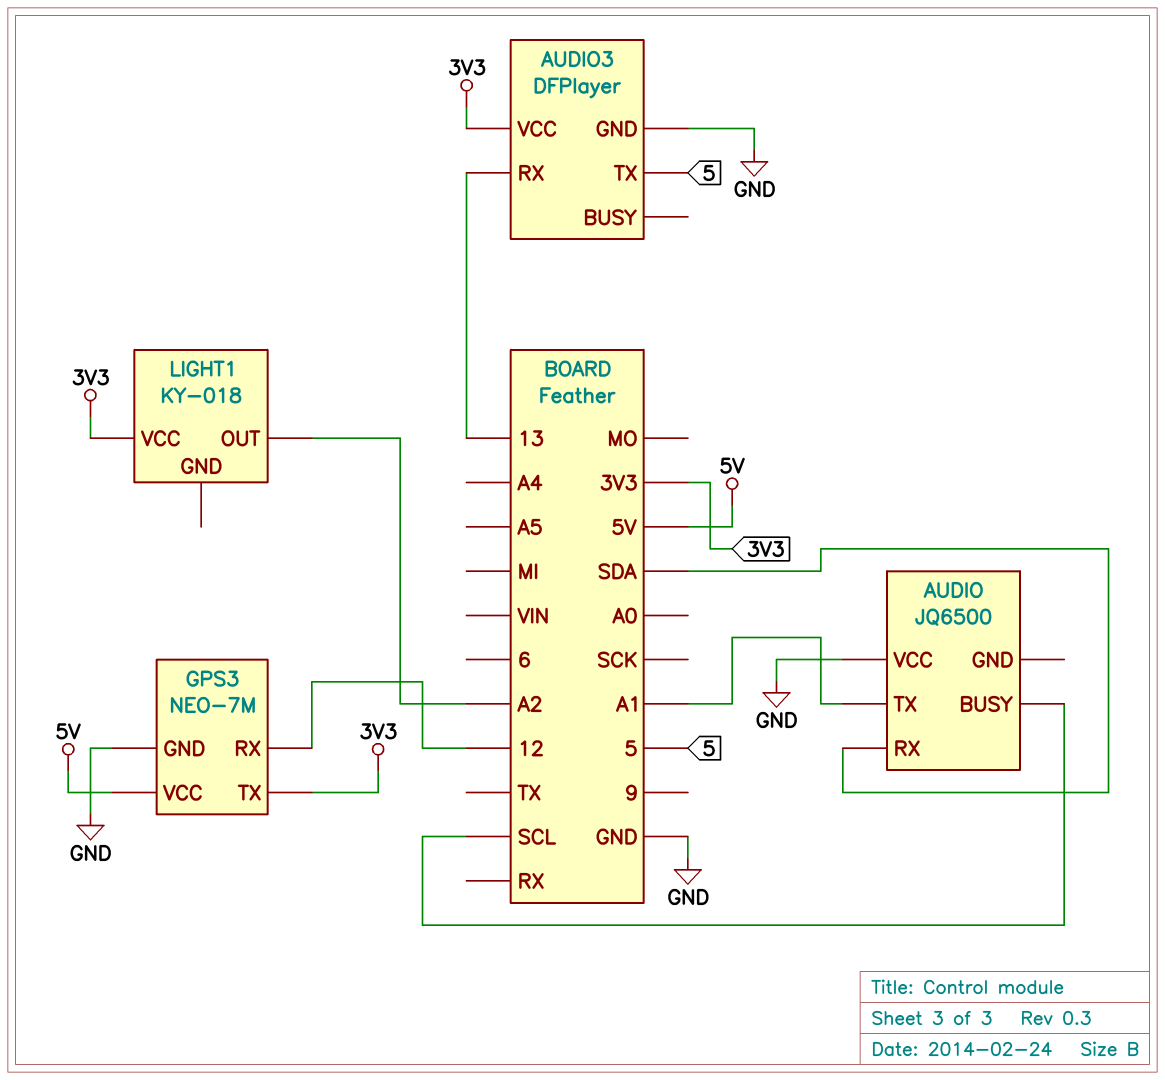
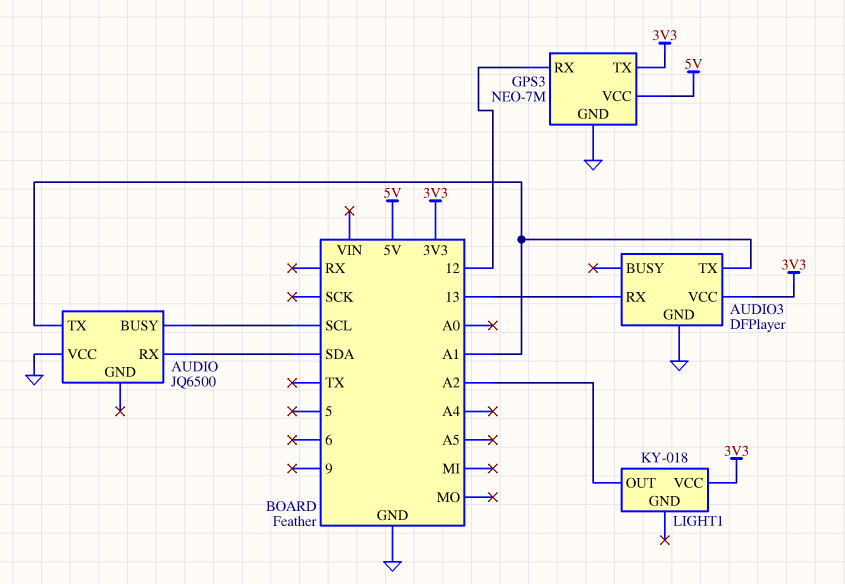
AUDIO3 pin TX: 5 -> A1

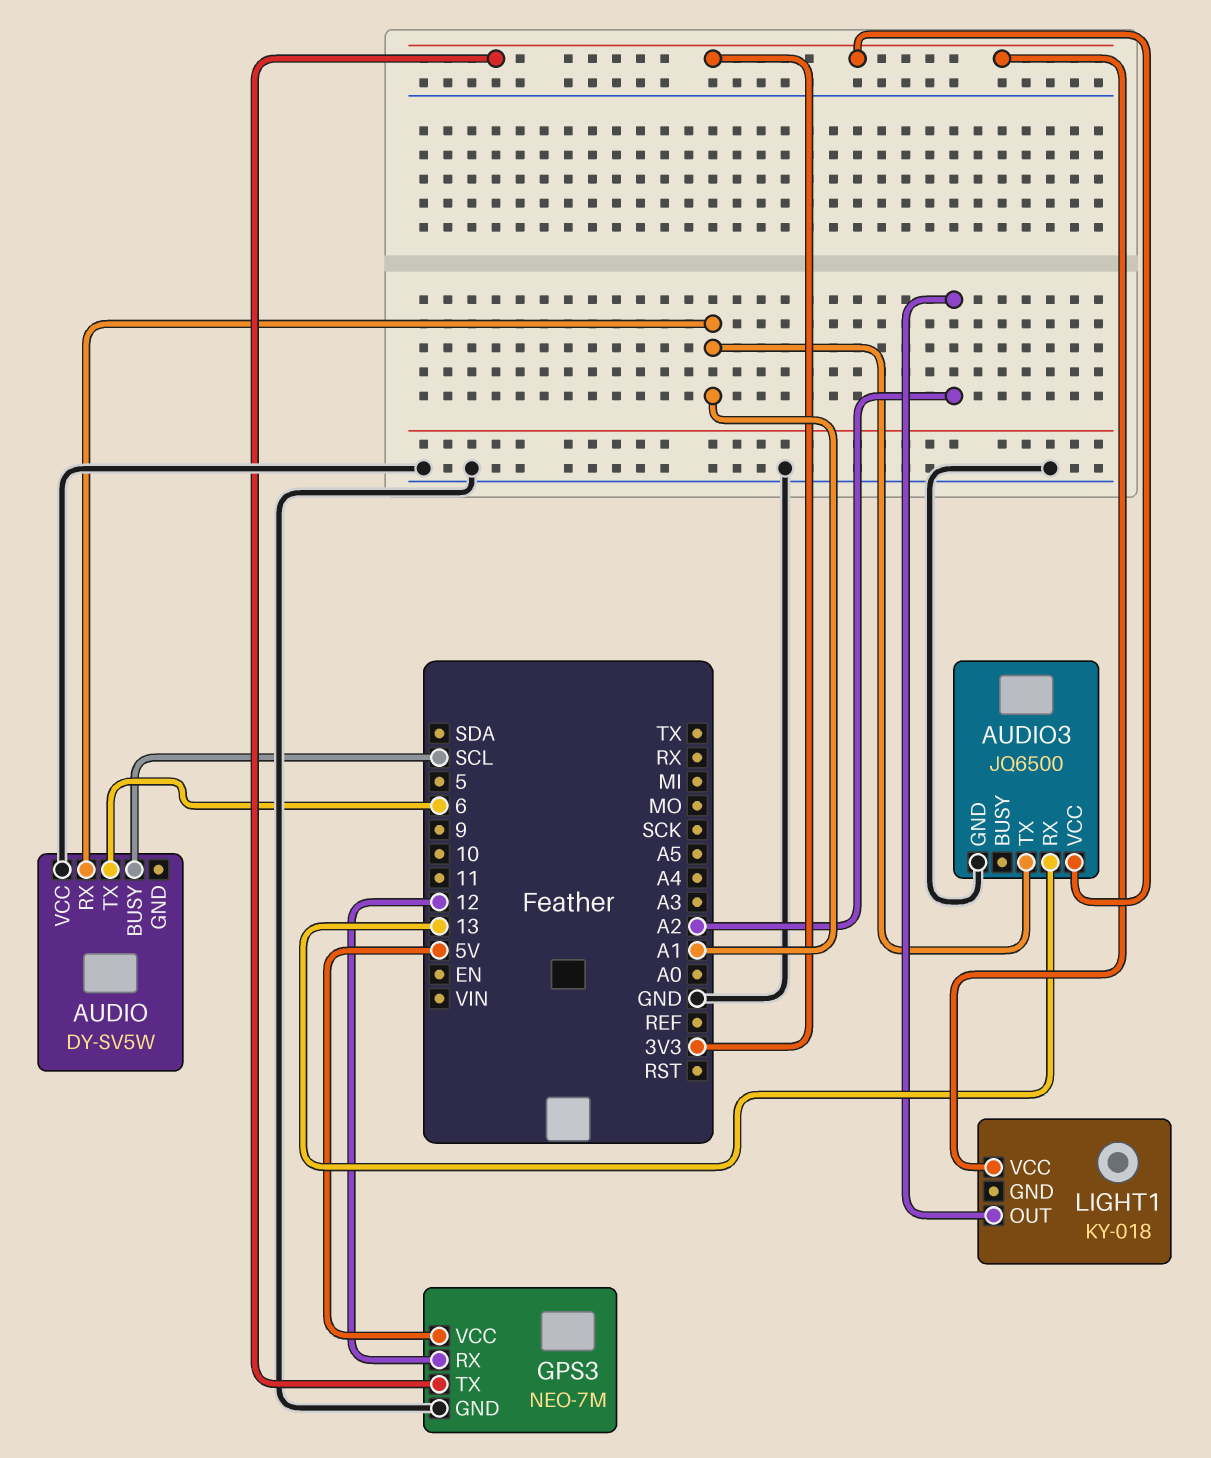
AUDIO: JQ6500 -> DY-SV5W
AUDIO pin RX: SDA -> A1
AUDIO pin TX: A1 -> 6
AUDIO3: DFPlayer -> JQ6500

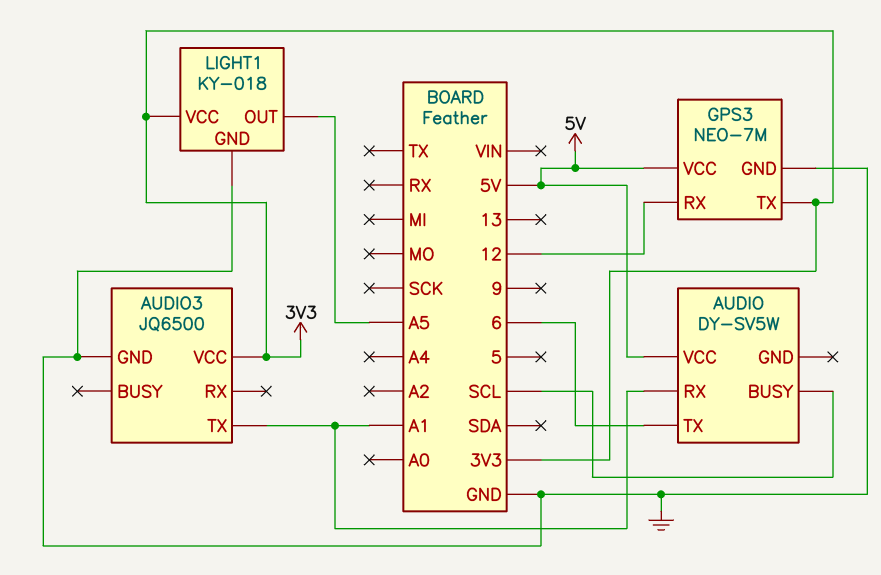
AUDIO pin VCC: GND -> 5V
AUDIO3 pin RX: 13 -> none
LIGHT1 pin GND: none -> GND
LIGHT1 pin OUT: A2 -> A5

